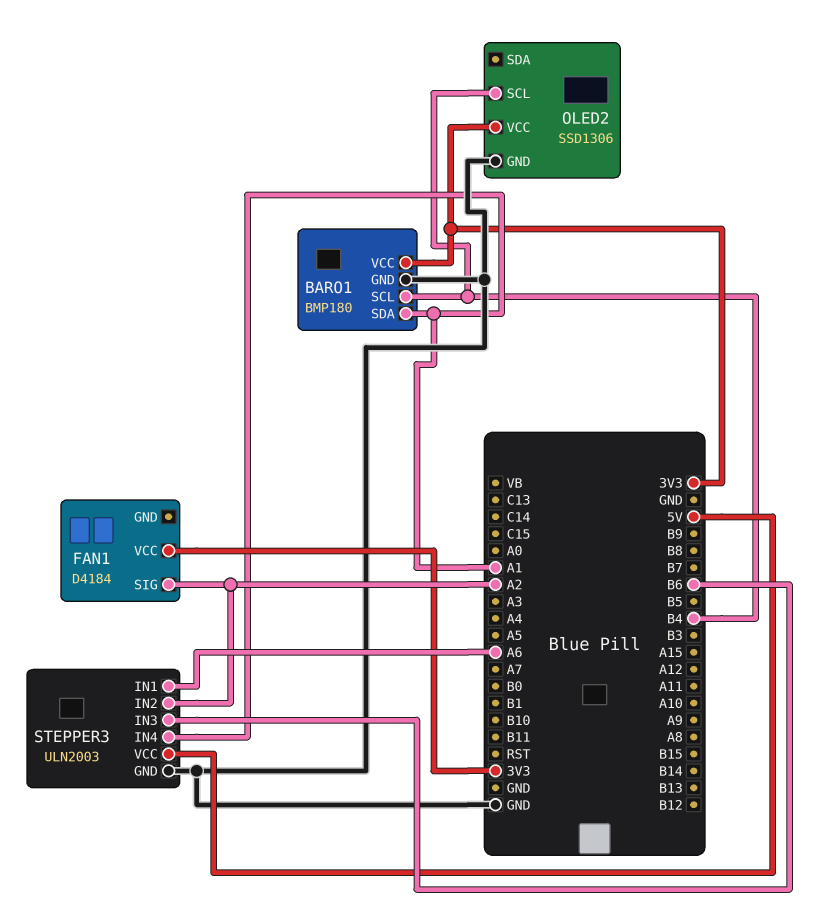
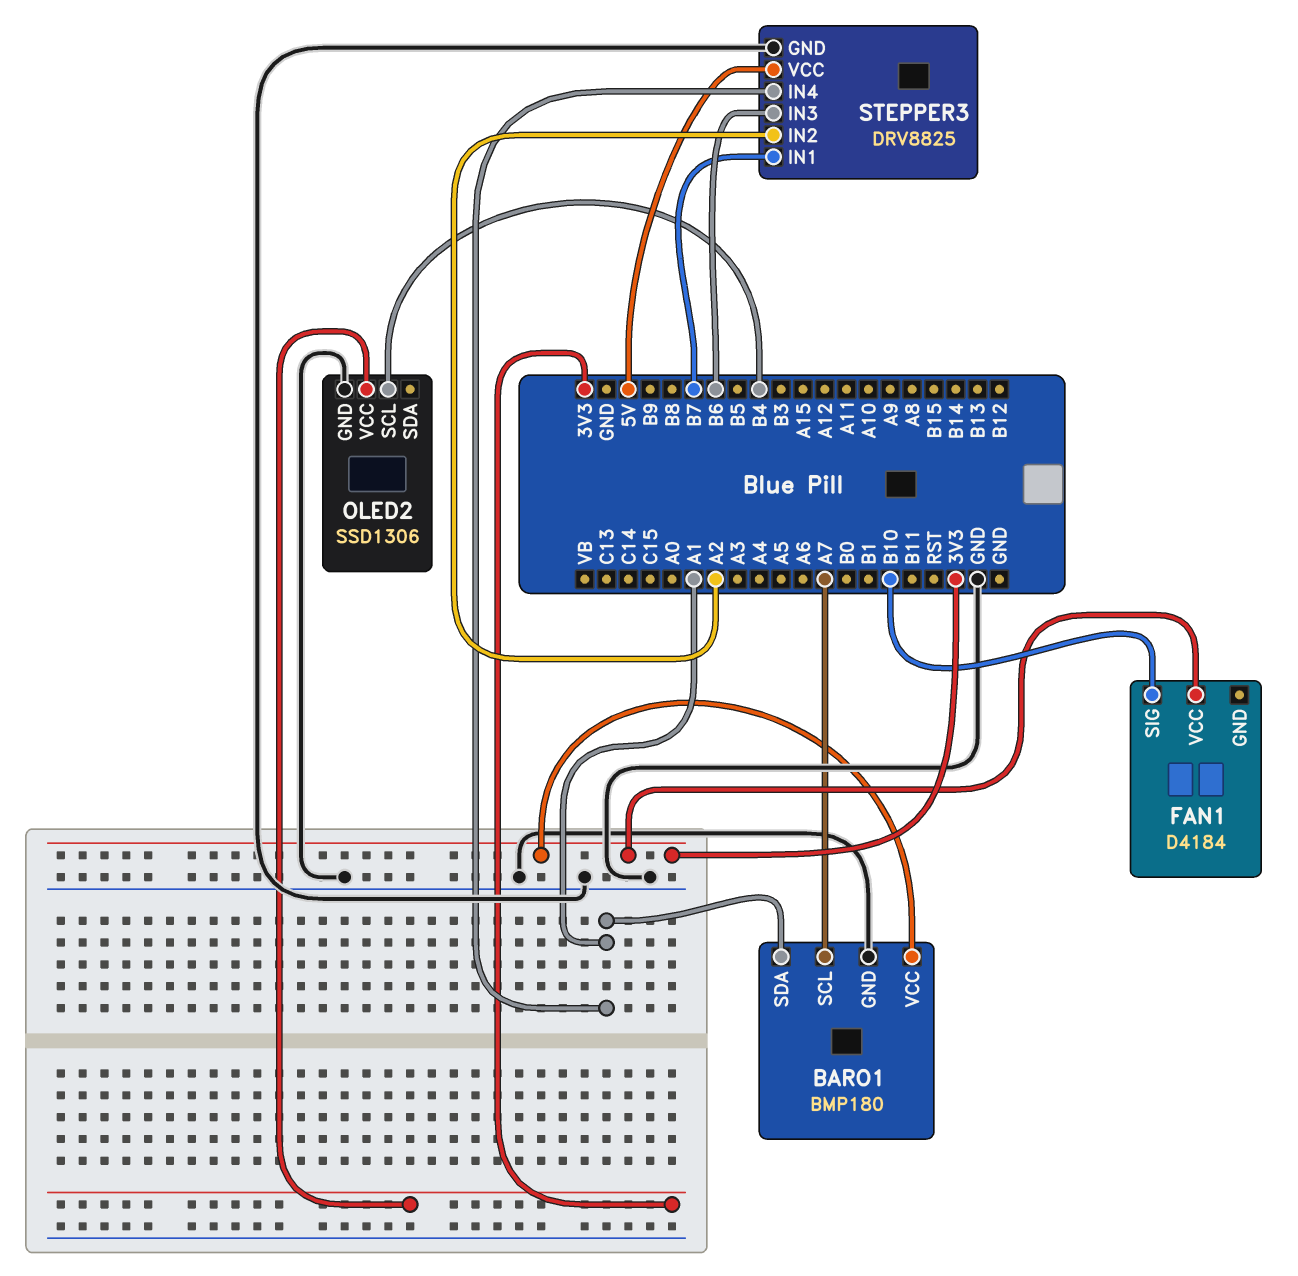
BARO1 pin SCL: B4 -> A7
FAN1 pin SIG: A2 -> B10
STEPPER3: ULN2003 -> DRV8825
STEPPER3 pin IN1: A6 -> B7

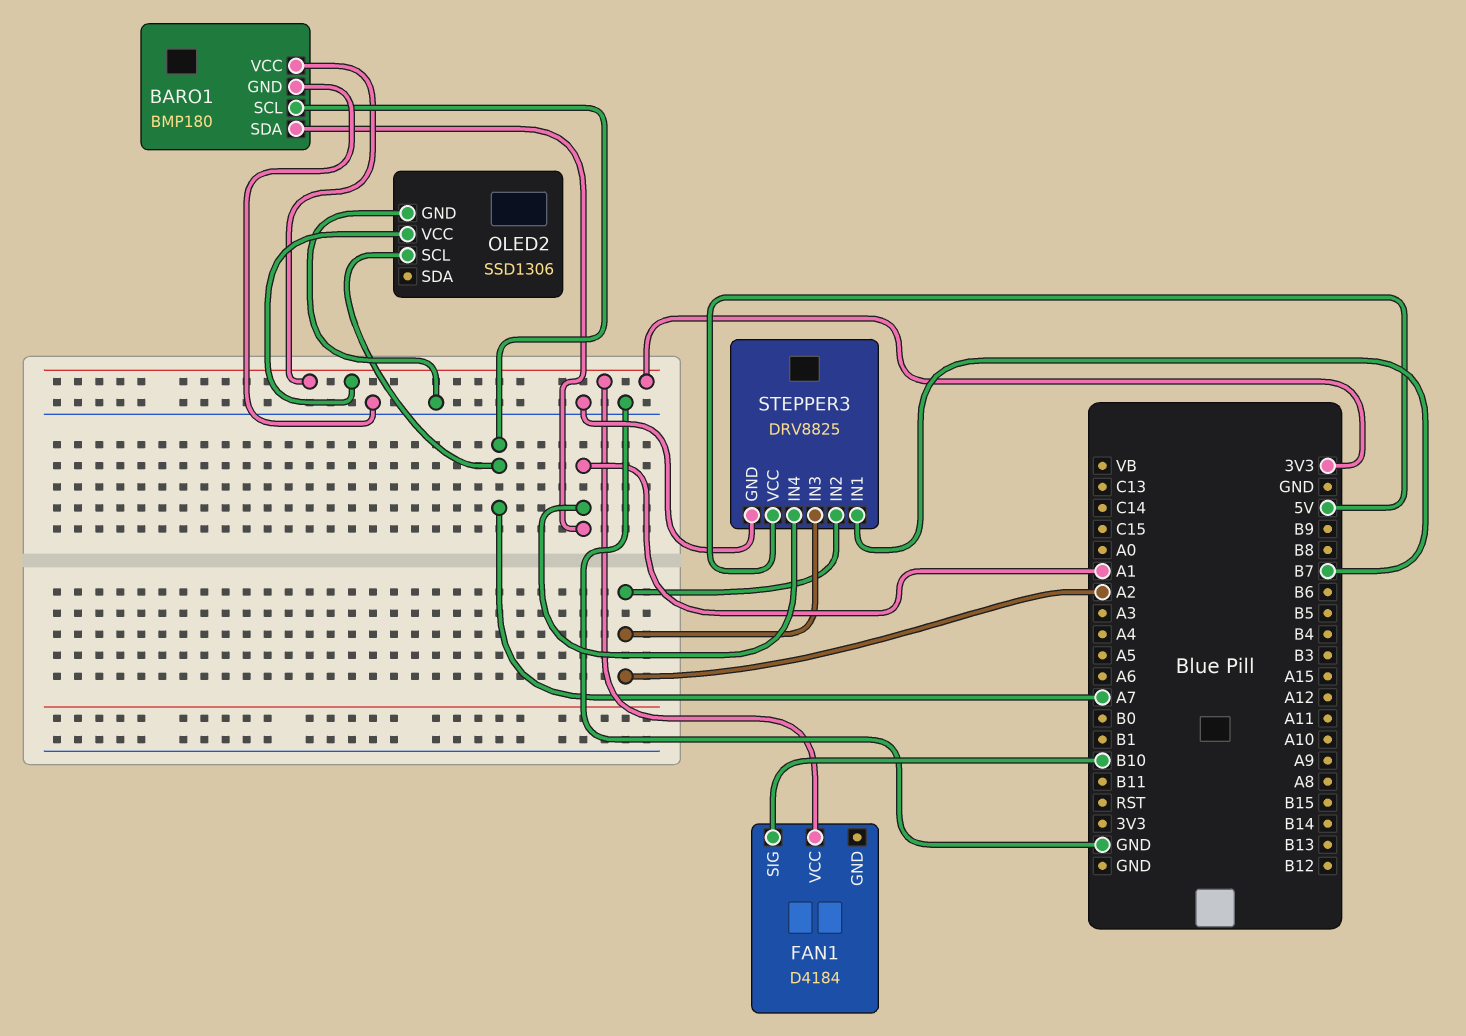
OLED2 pin SCL: B4 -> A7
STEPPER3 pin IN3: B6 -> A2

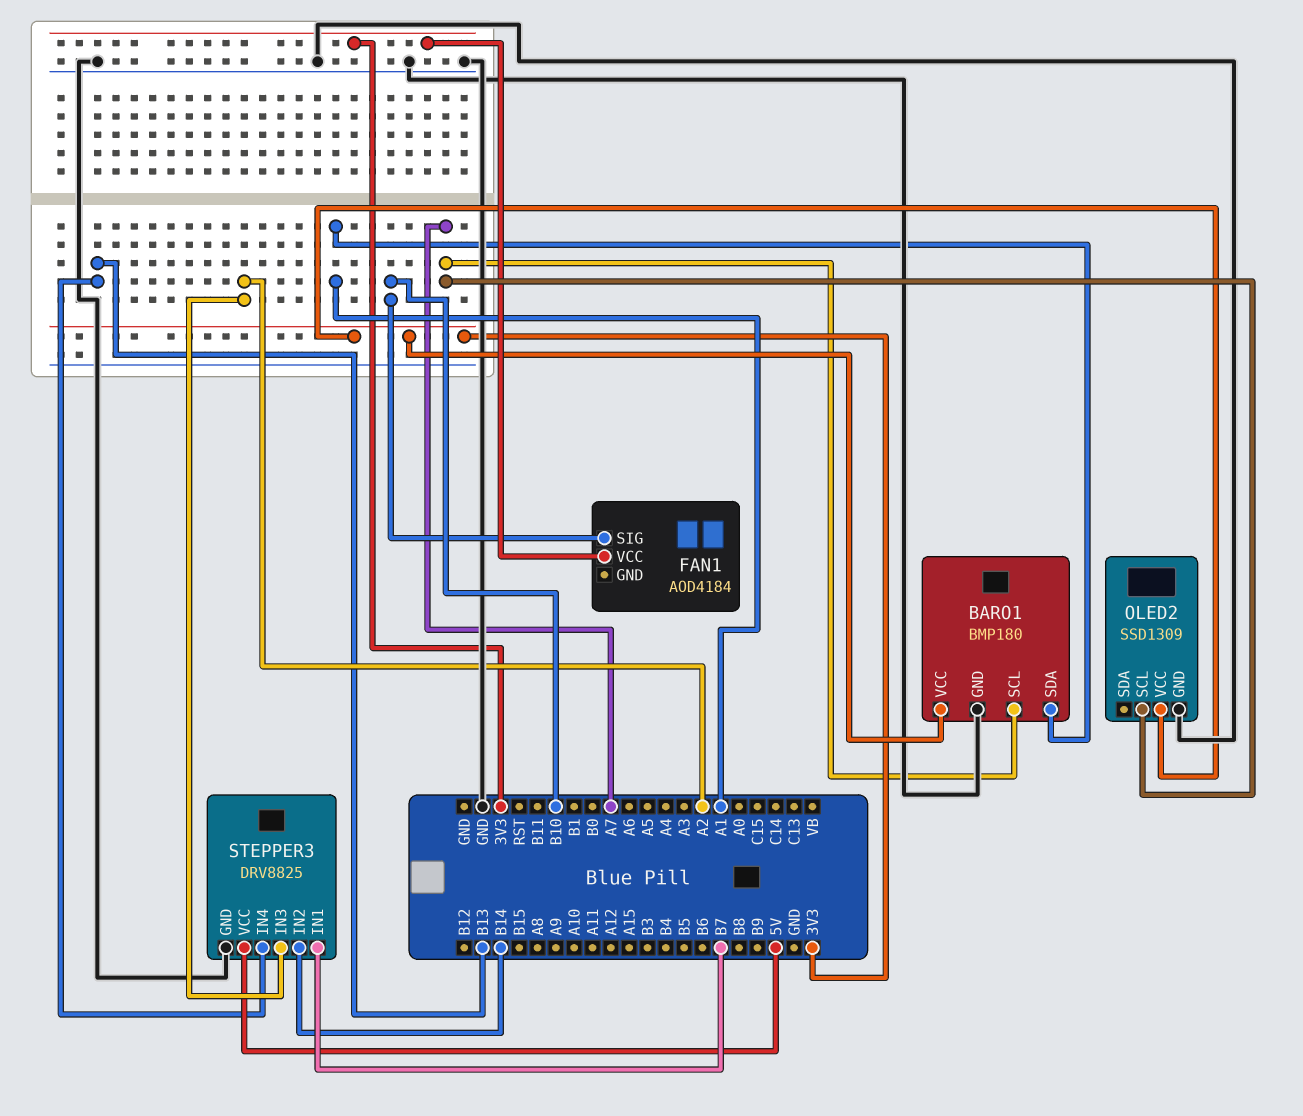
FAN1: D4184 -> AOD4184
OLED2: SSD1306 -> SSD1309
STEPPER3 pin IN2: A2 -> B14
STEPPER3 pin IN4: A1 -> B13

